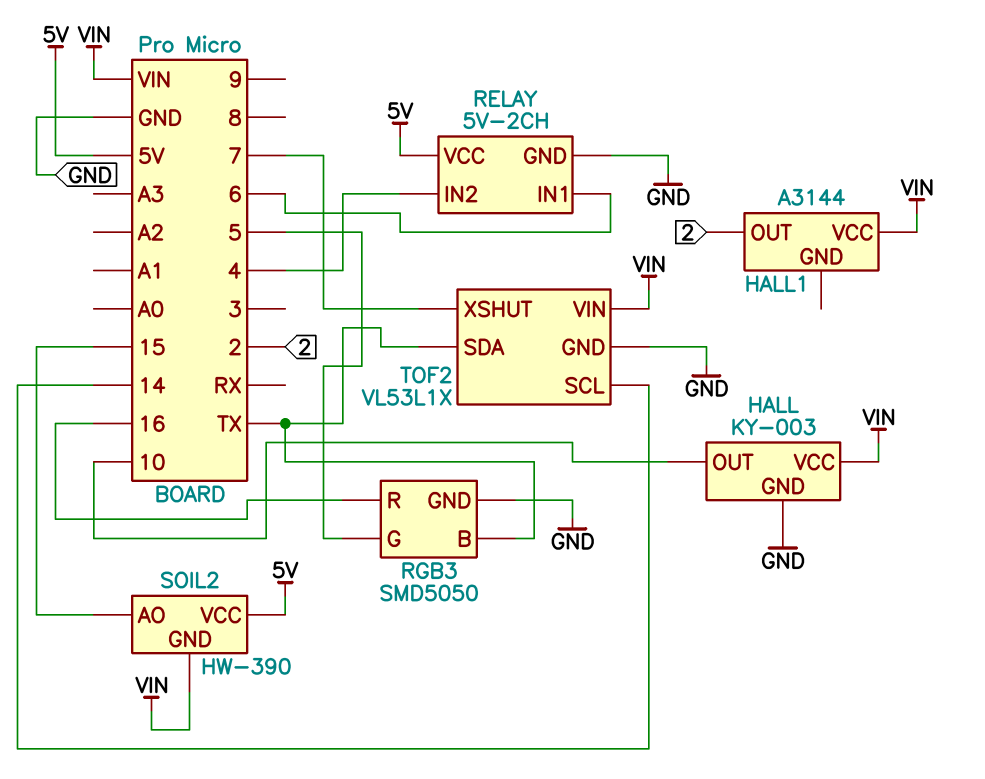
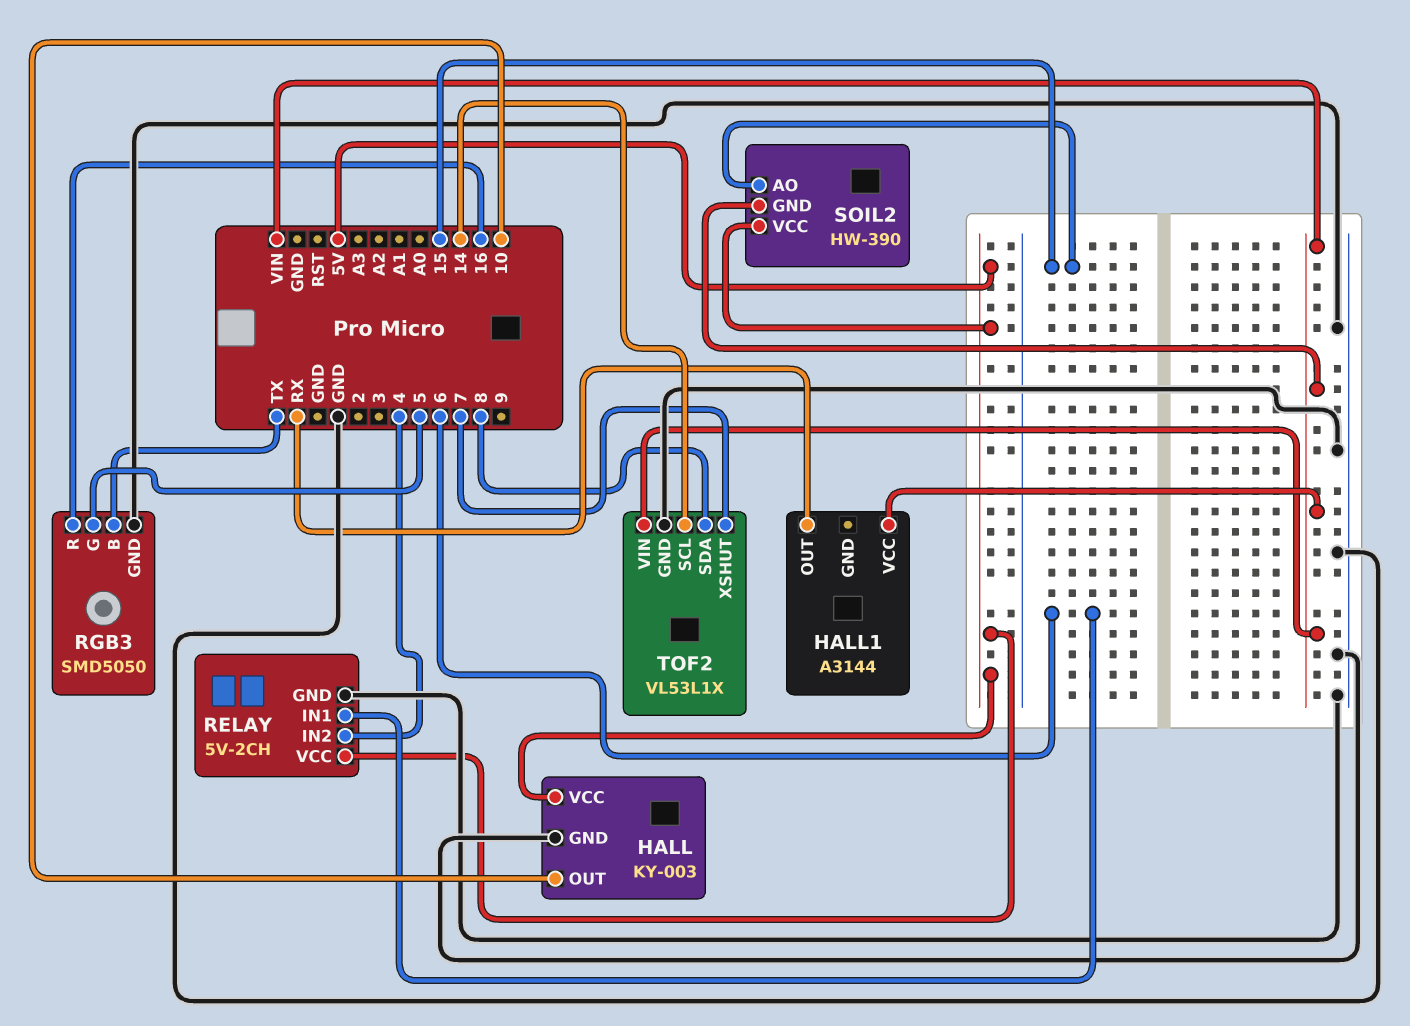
HALL pin VCC: VIN -> 5V
HALL1 pin OUT: 2 -> RX
TOF2 pin SDA: TX -> 8

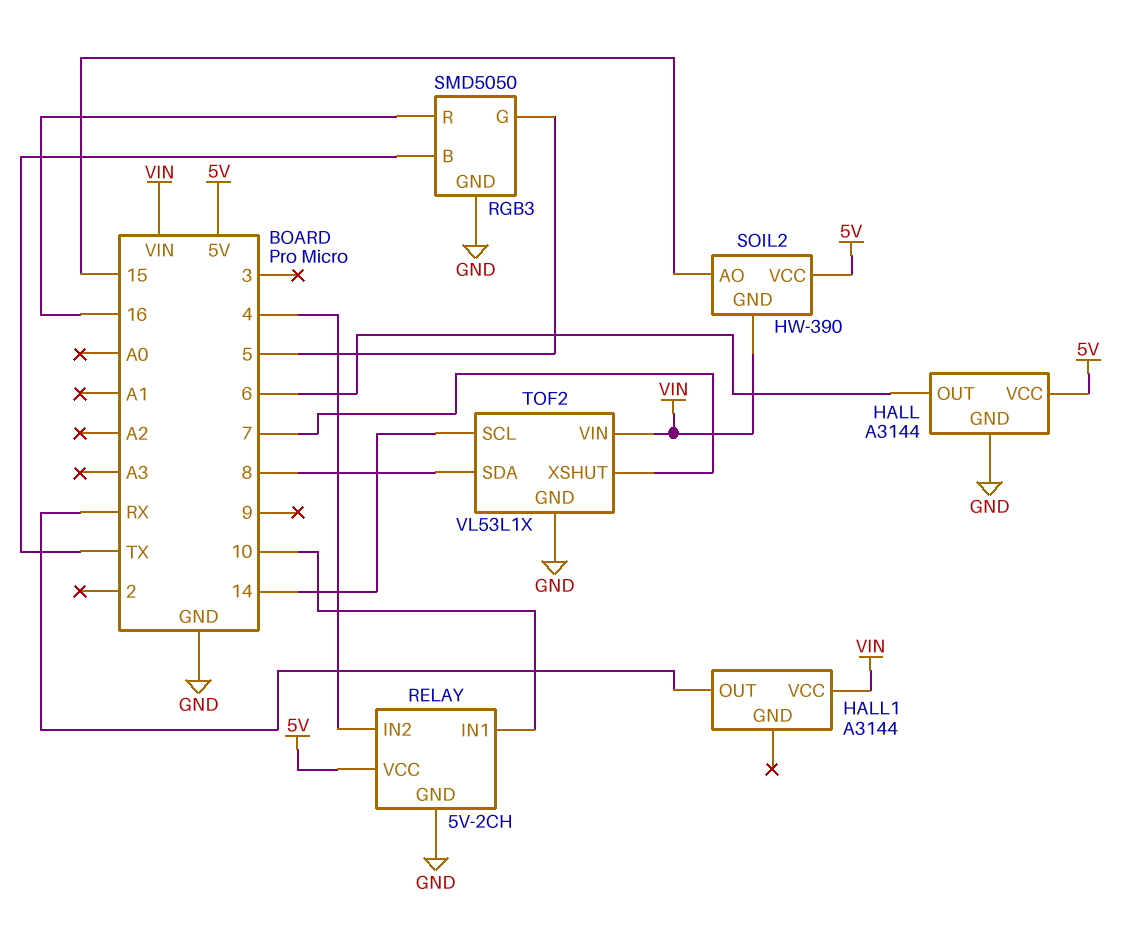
HALL: KY-003 -> A3144
HALL pin OUT: 10 -> 6
RELAY pin IN1: 6 -> 10

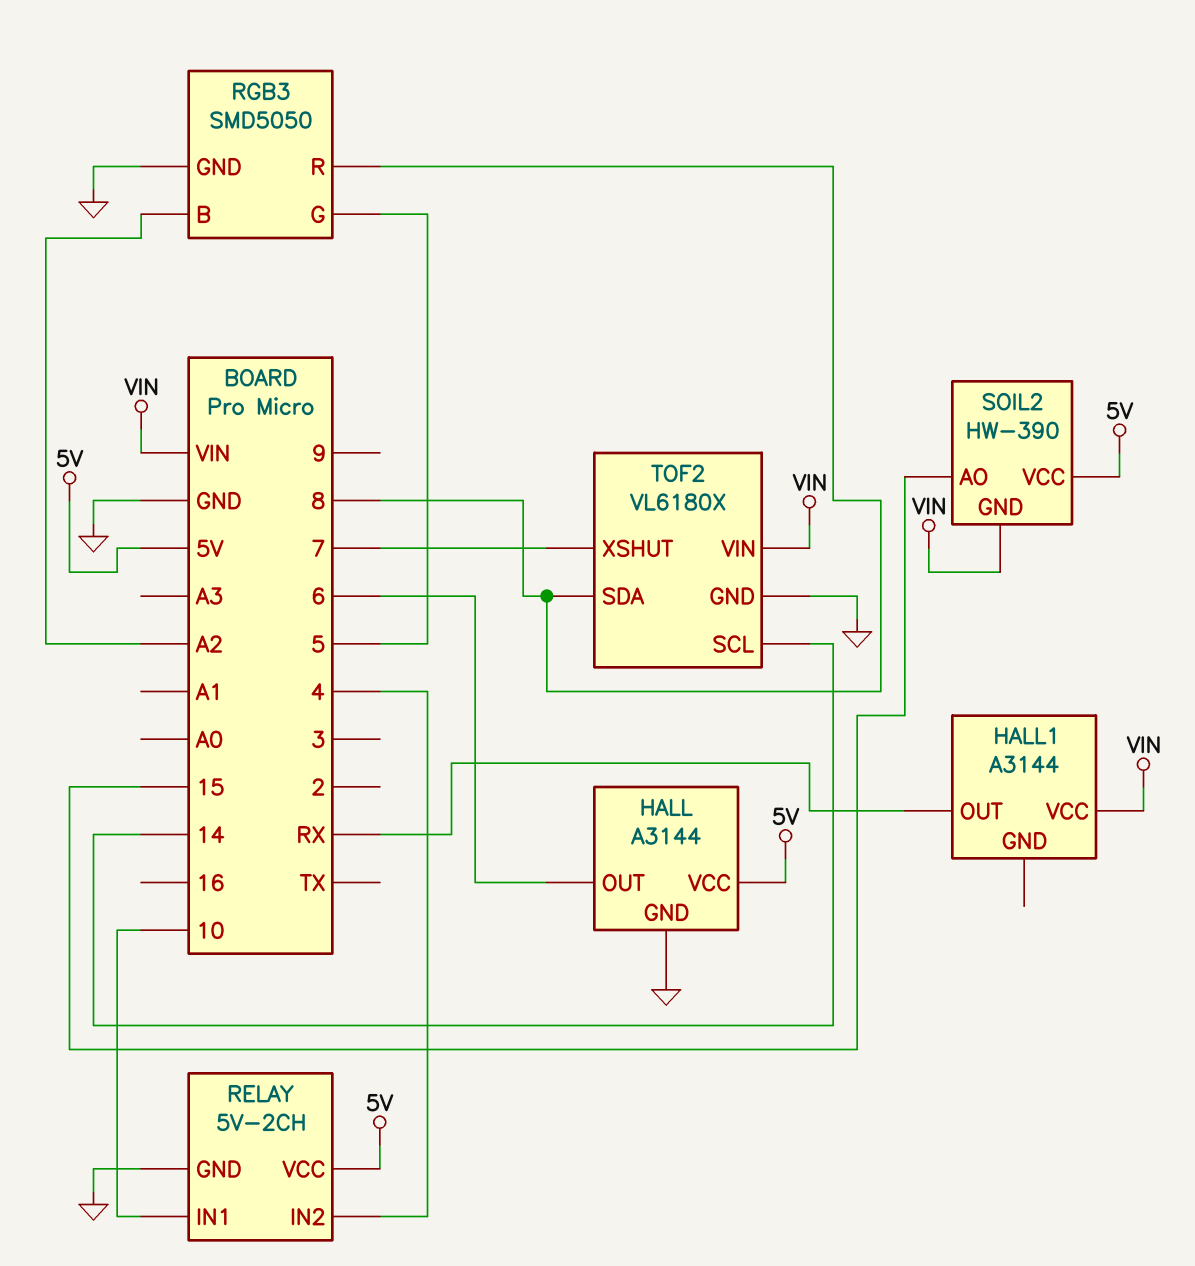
RGB3 pin B: TX -> A2
RGB3 pin R: 16 -> 8
TOF2: VL53L1X -> VL6180X

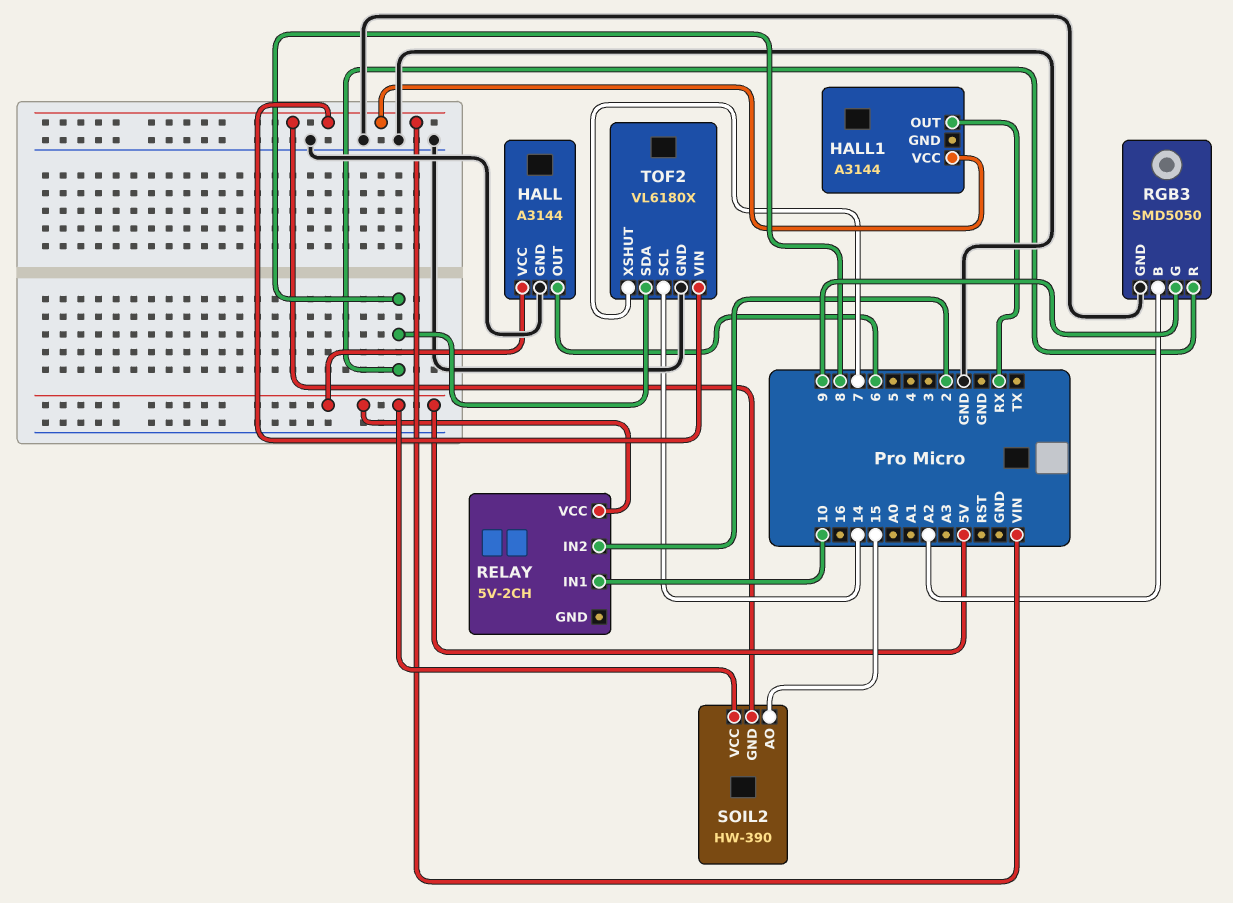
RELAY pin GND: GND -> none
RELAY pin IN2: 4 -> 2
RGB3 pin G: 5 -> 9

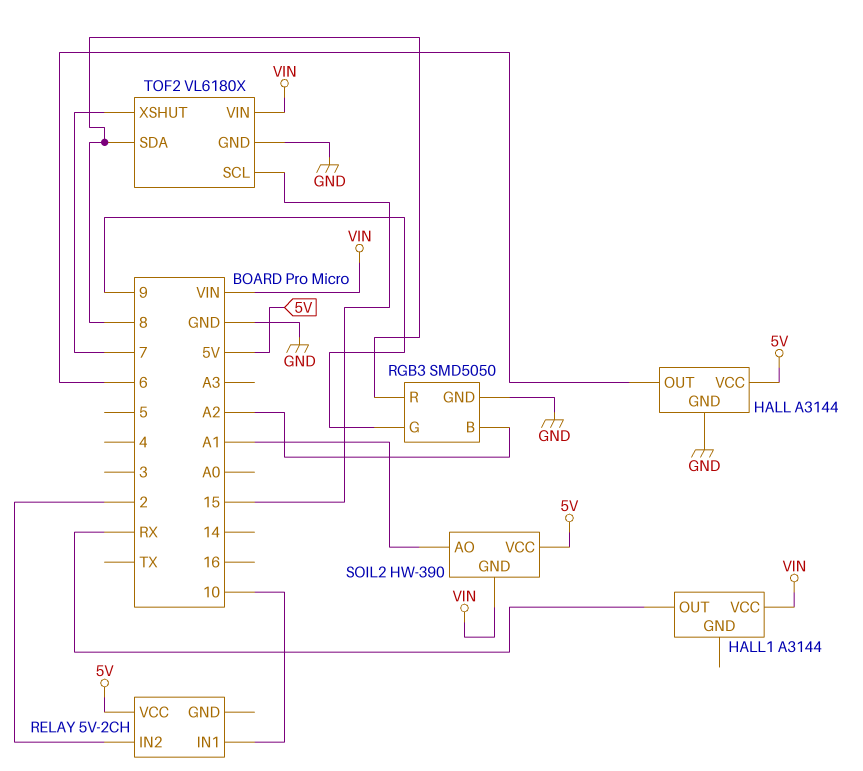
SOIL2 pin AO: 15 -> A1
TOF2 pin SCL: 14 -> 15

